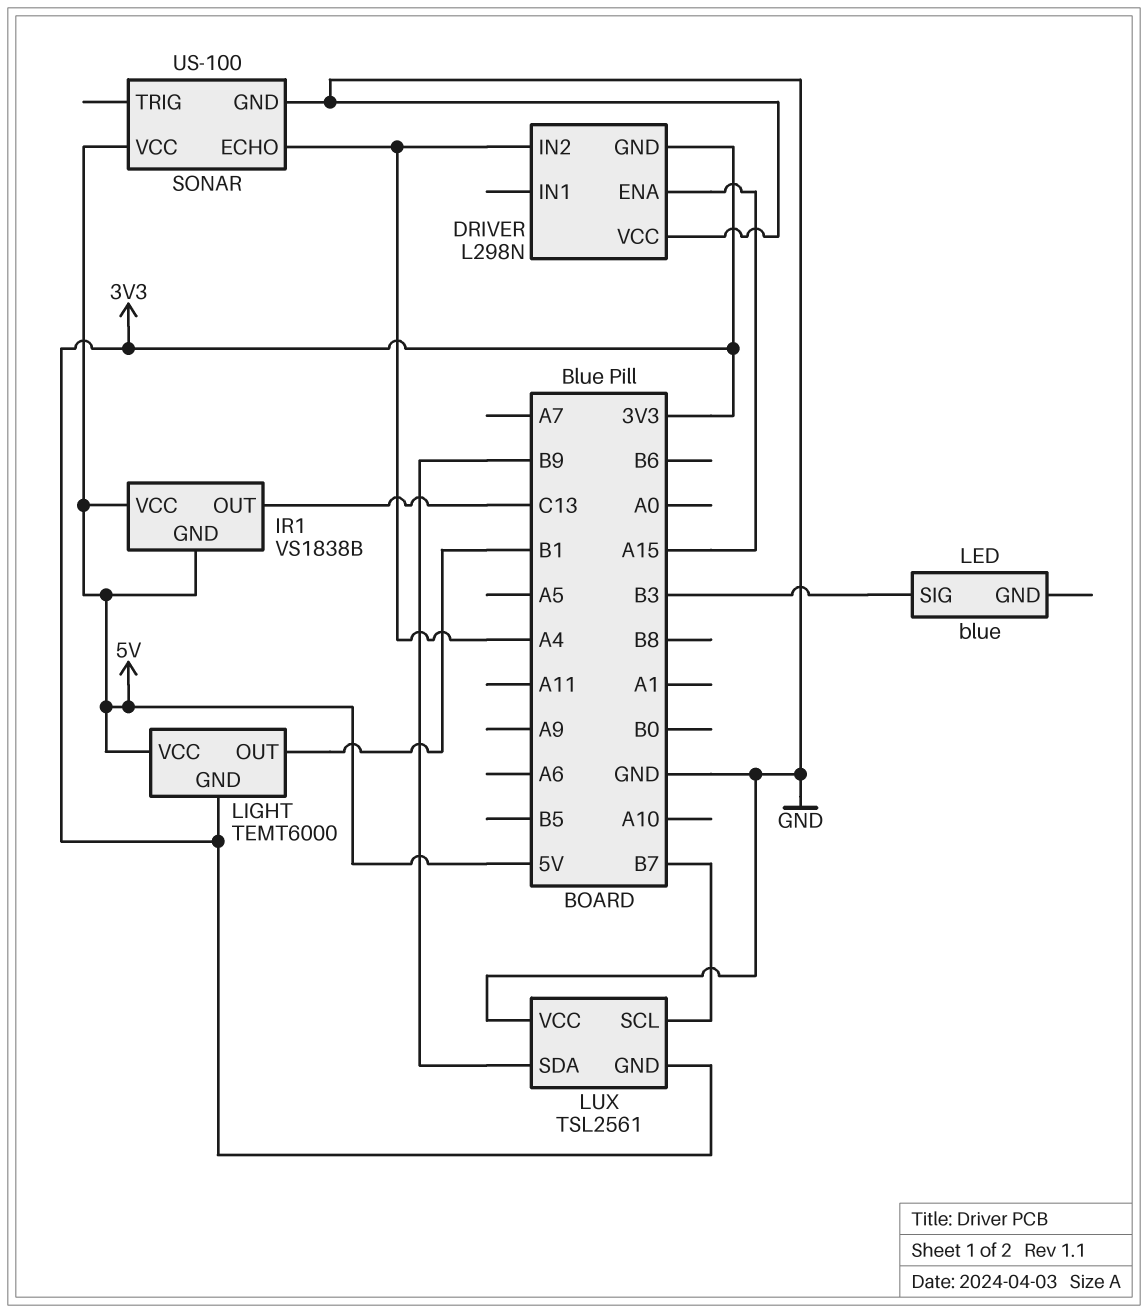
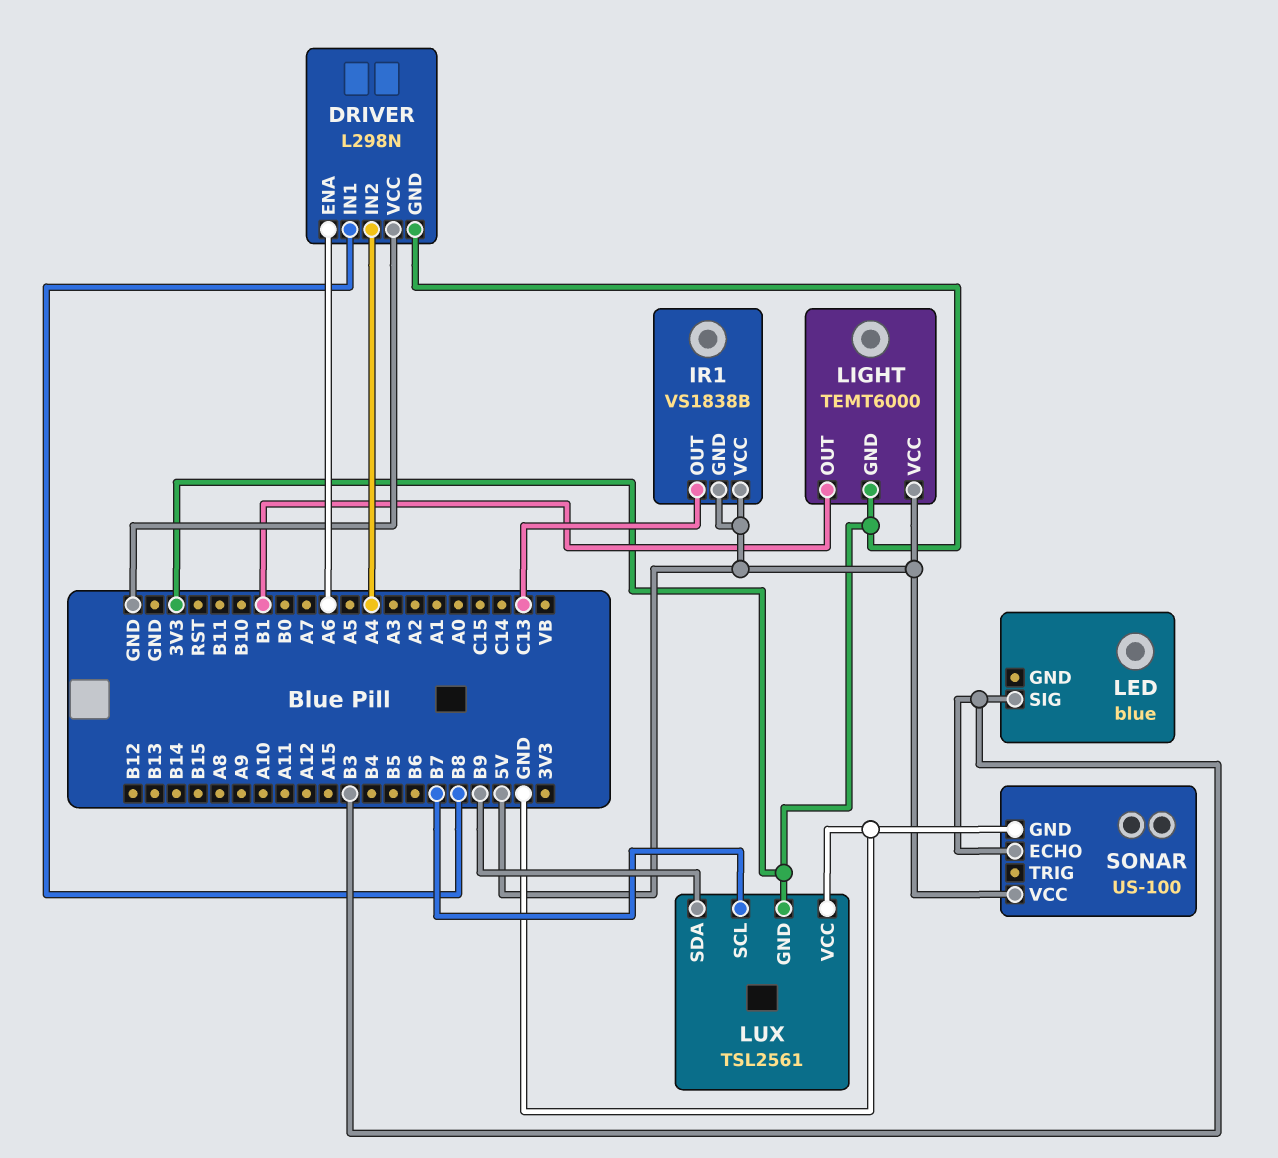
DRIVER pin ENA: A15 -> A6
DRIVER pin IN1: none -> B8
SONAR pin ECHO: A4 -> B3

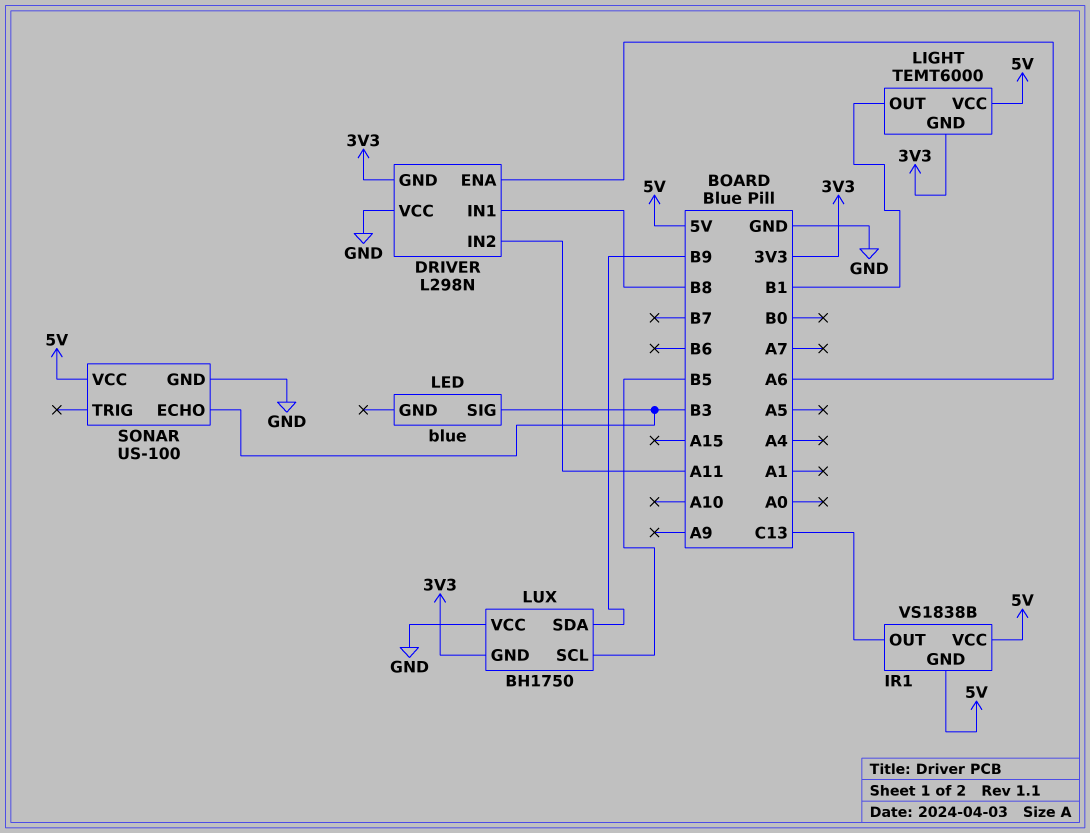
DRIVER pin IN2: A4 -> A11
LUX: TSL2561 -> BH1750
LUX pin SCL: B7 -> B5

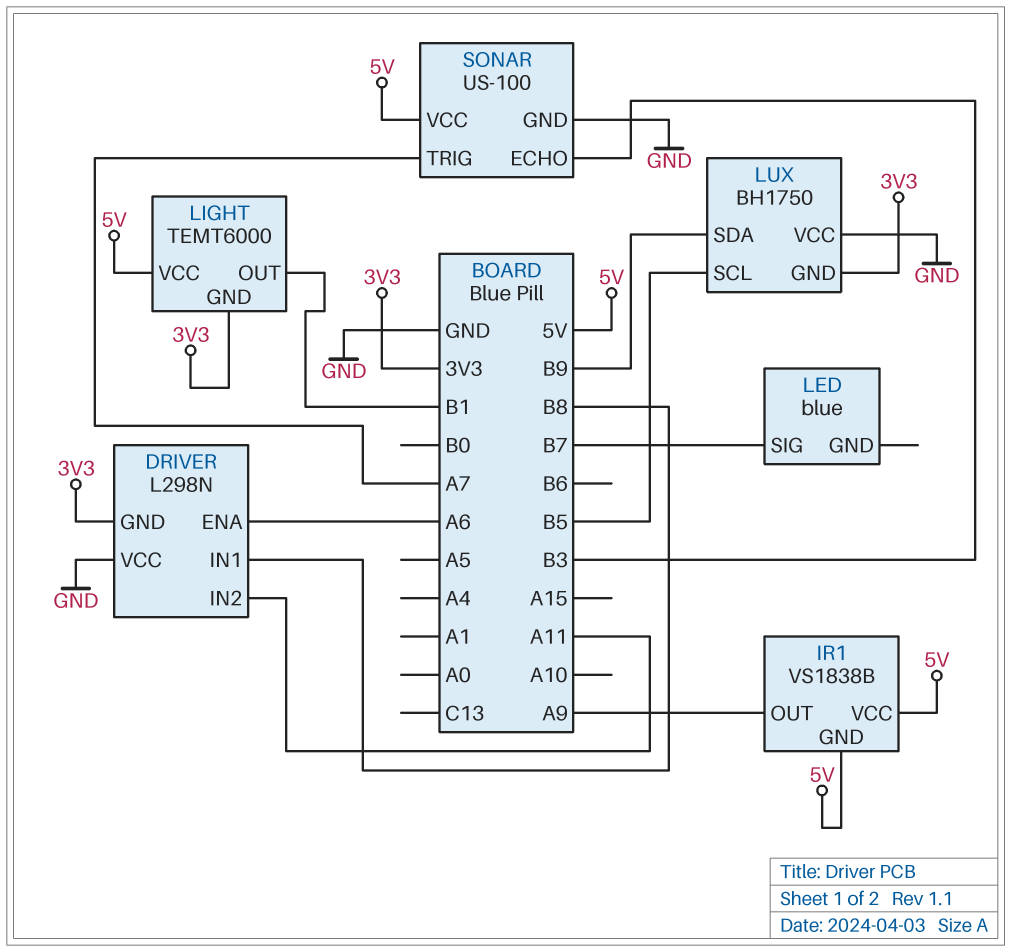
IR1 pin OUT: C13 -> A9
LED pin SIG: B3 -> B7
SONAR pin TRIG: none -> A7

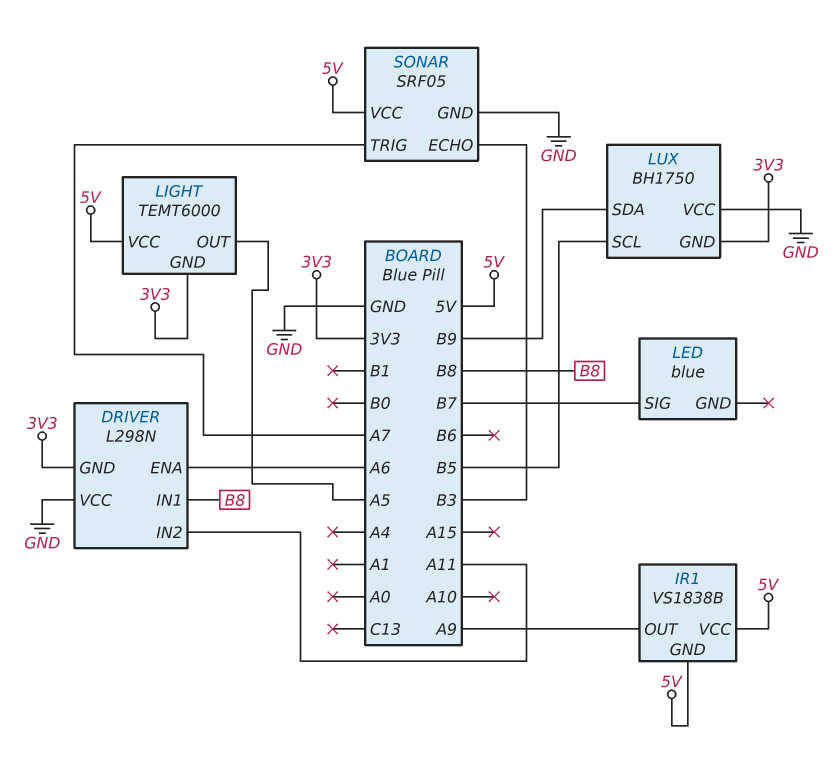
LIGHT pin OUT: B1 -> A5
SONAR: US-100 -> SRF05

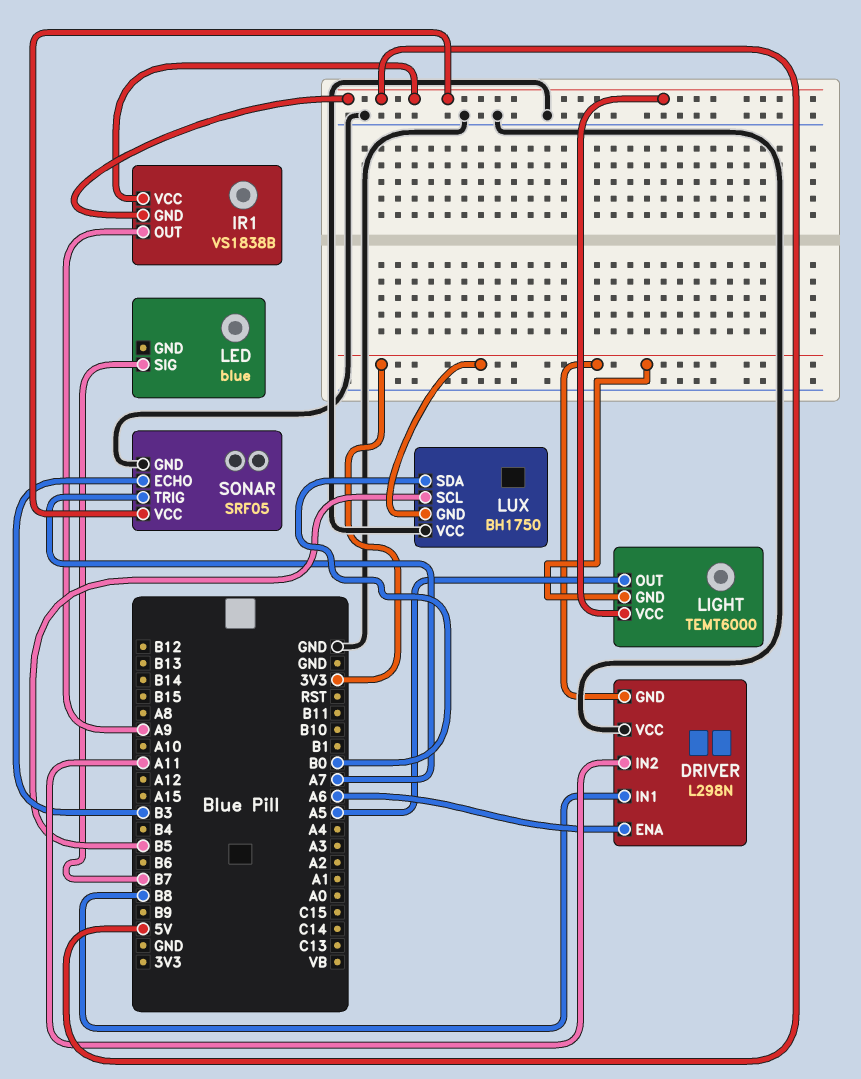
LUX pin SDA: B9 -> B0

